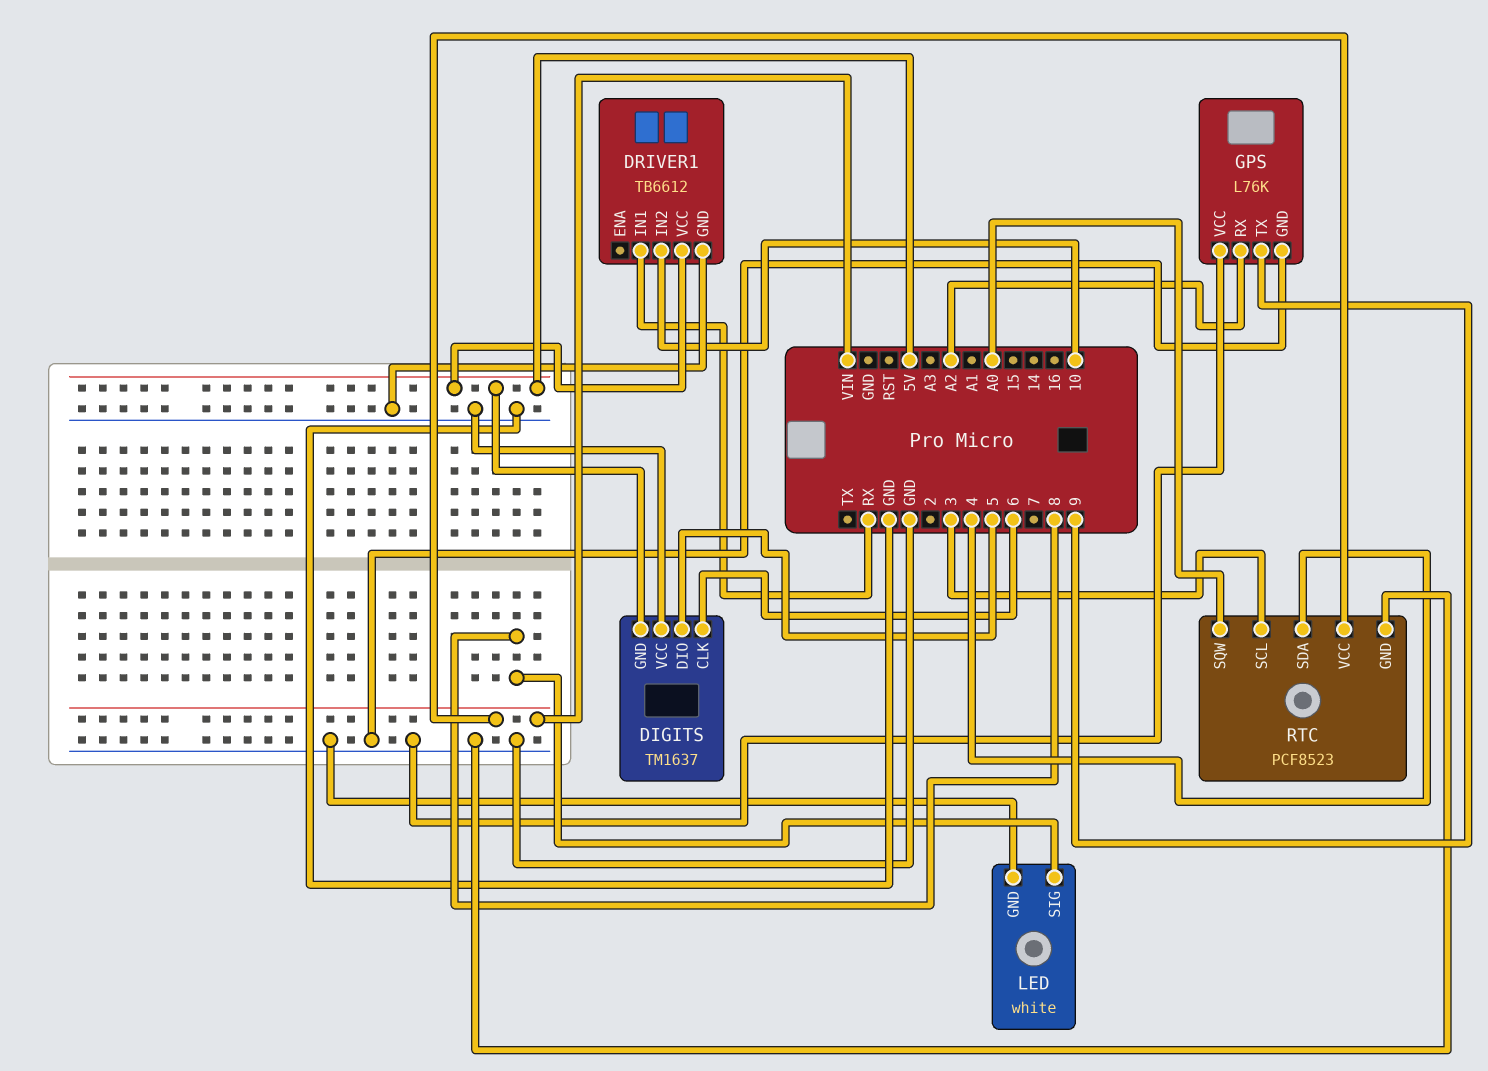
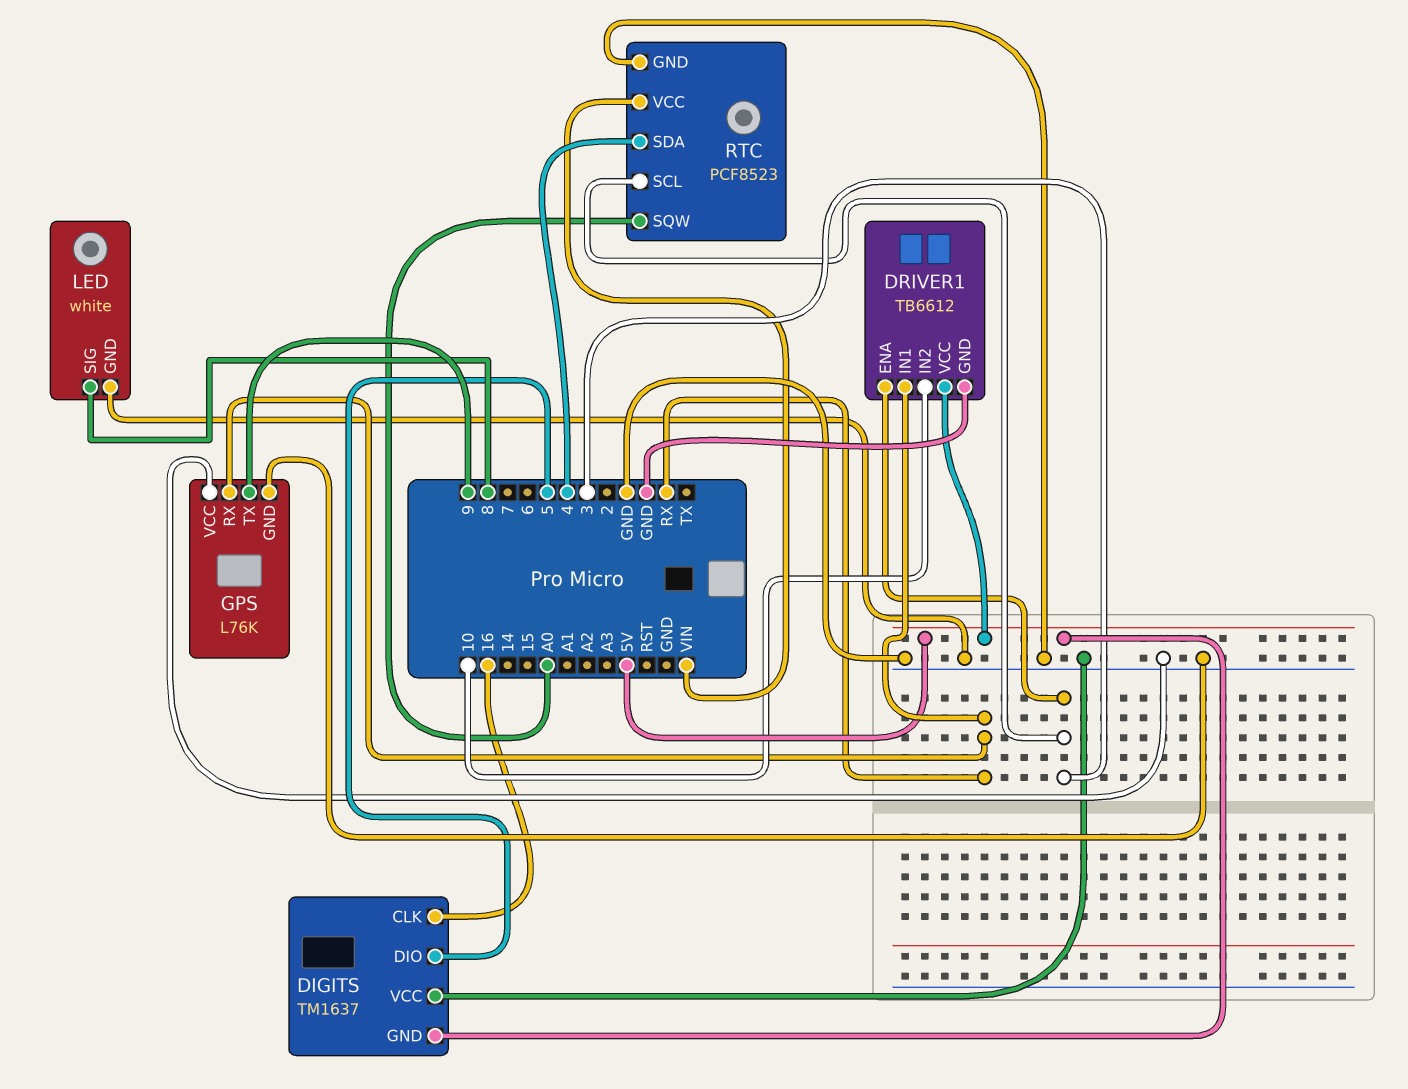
DIGITS pin CLK: 6 -> 16
DRIVER1 pin ENA: none -> 3
GPS pin RX: A2 -> RX

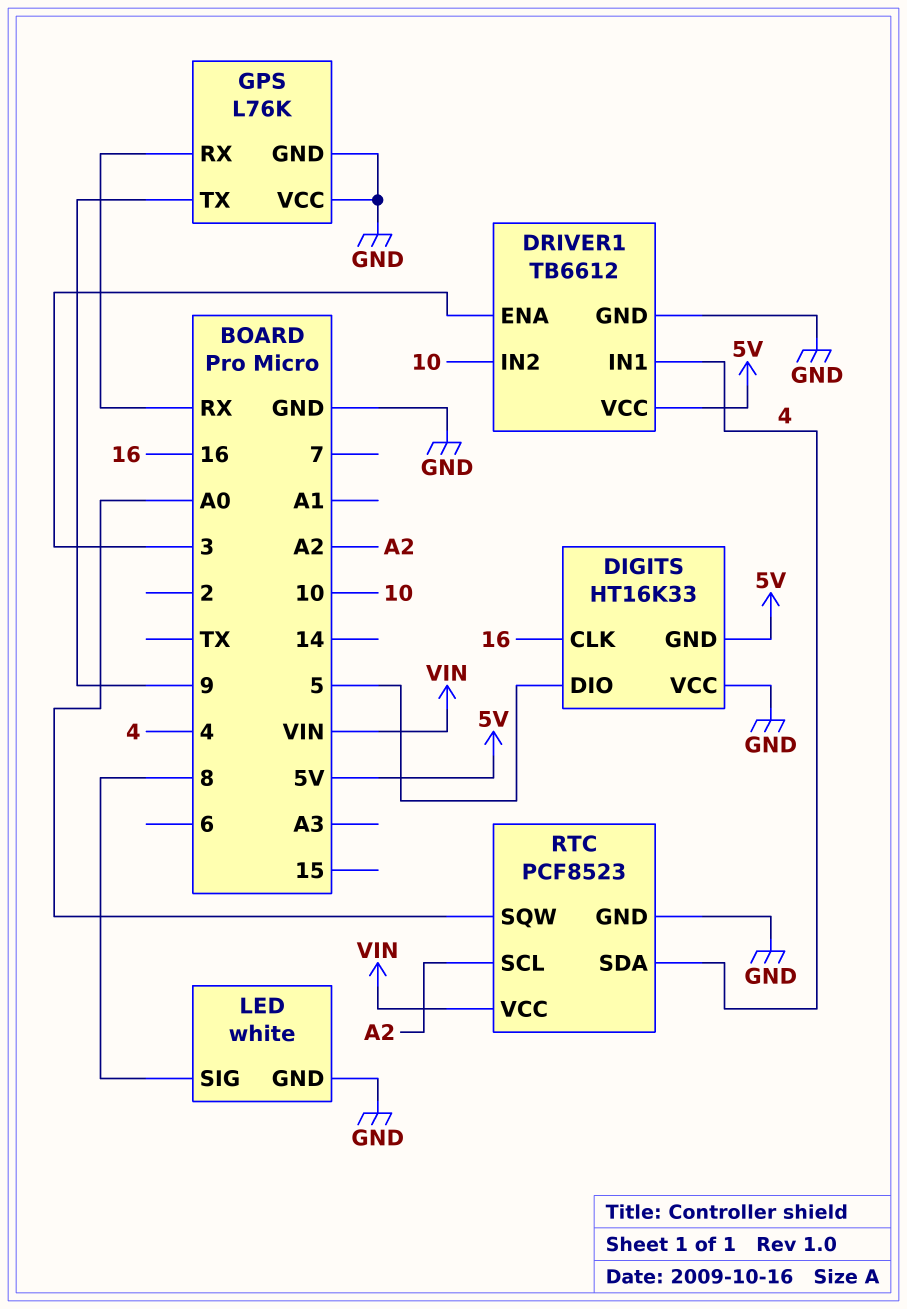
DIGITS: TM1637 -> HT16K33
DRIVER1 pin IN1: RX -> 4
RTC pin SCL: 3 -> A2

